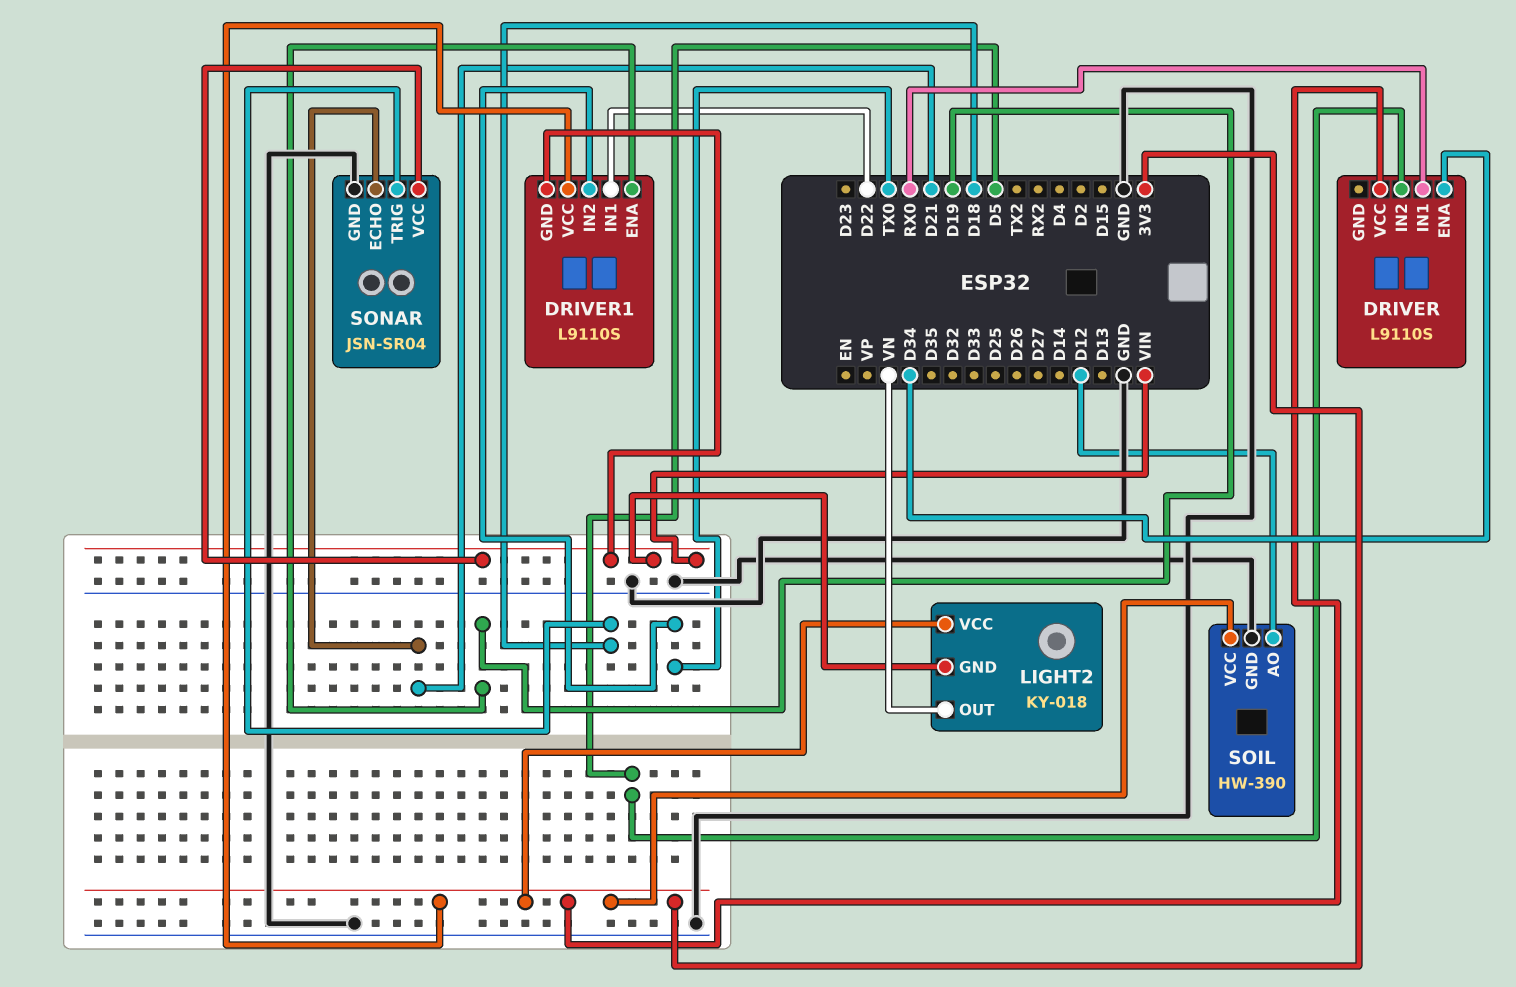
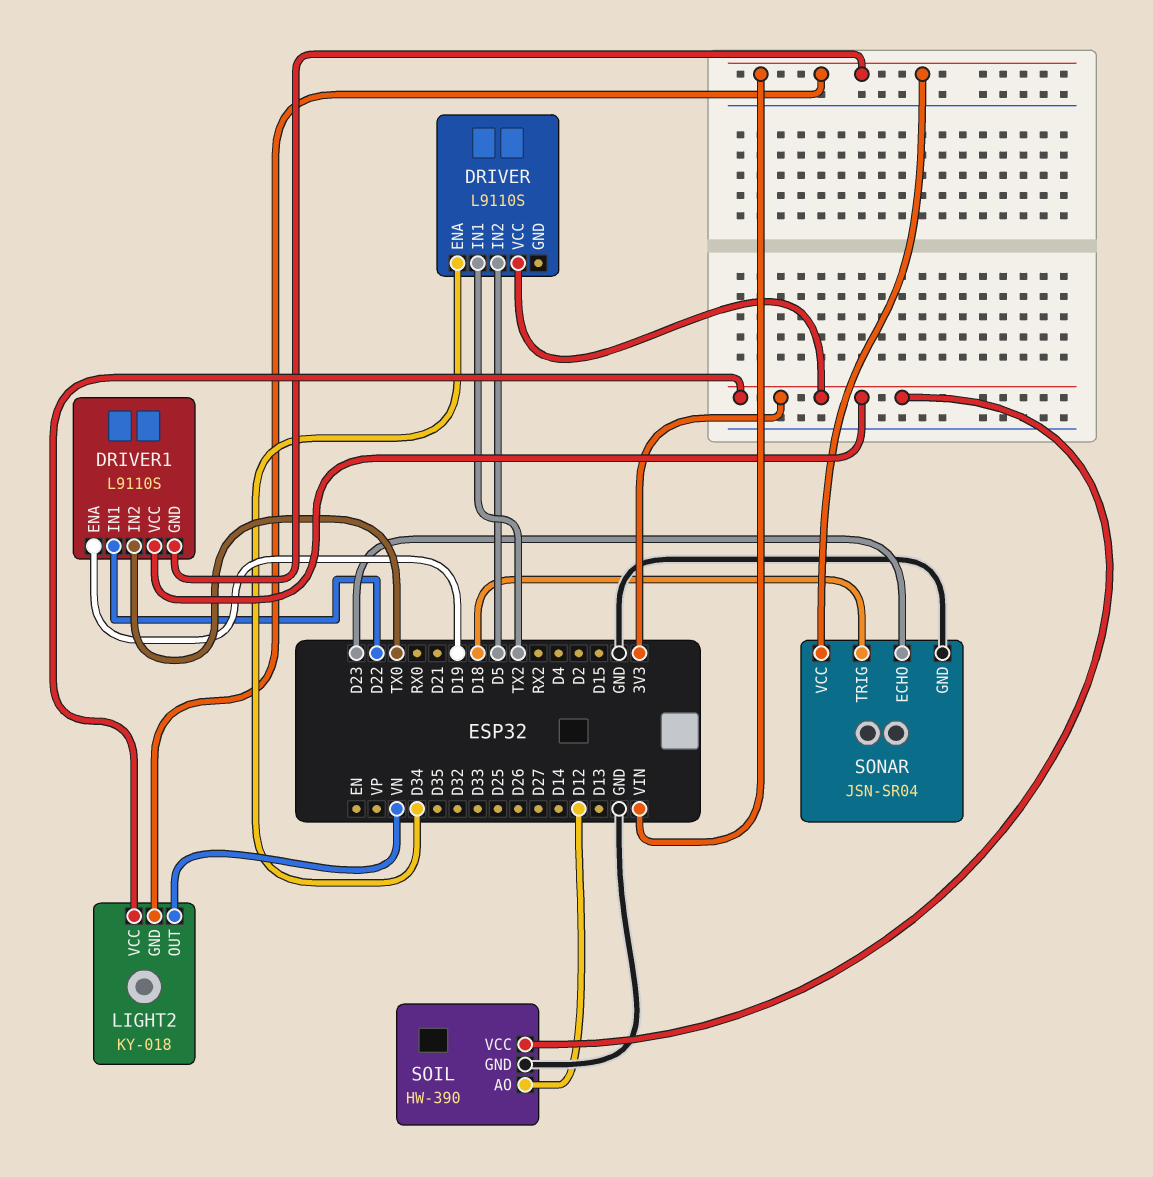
DRIVER pin IN1: RX0 -> TX2
SONAR pin ECHO: D21 -> D23

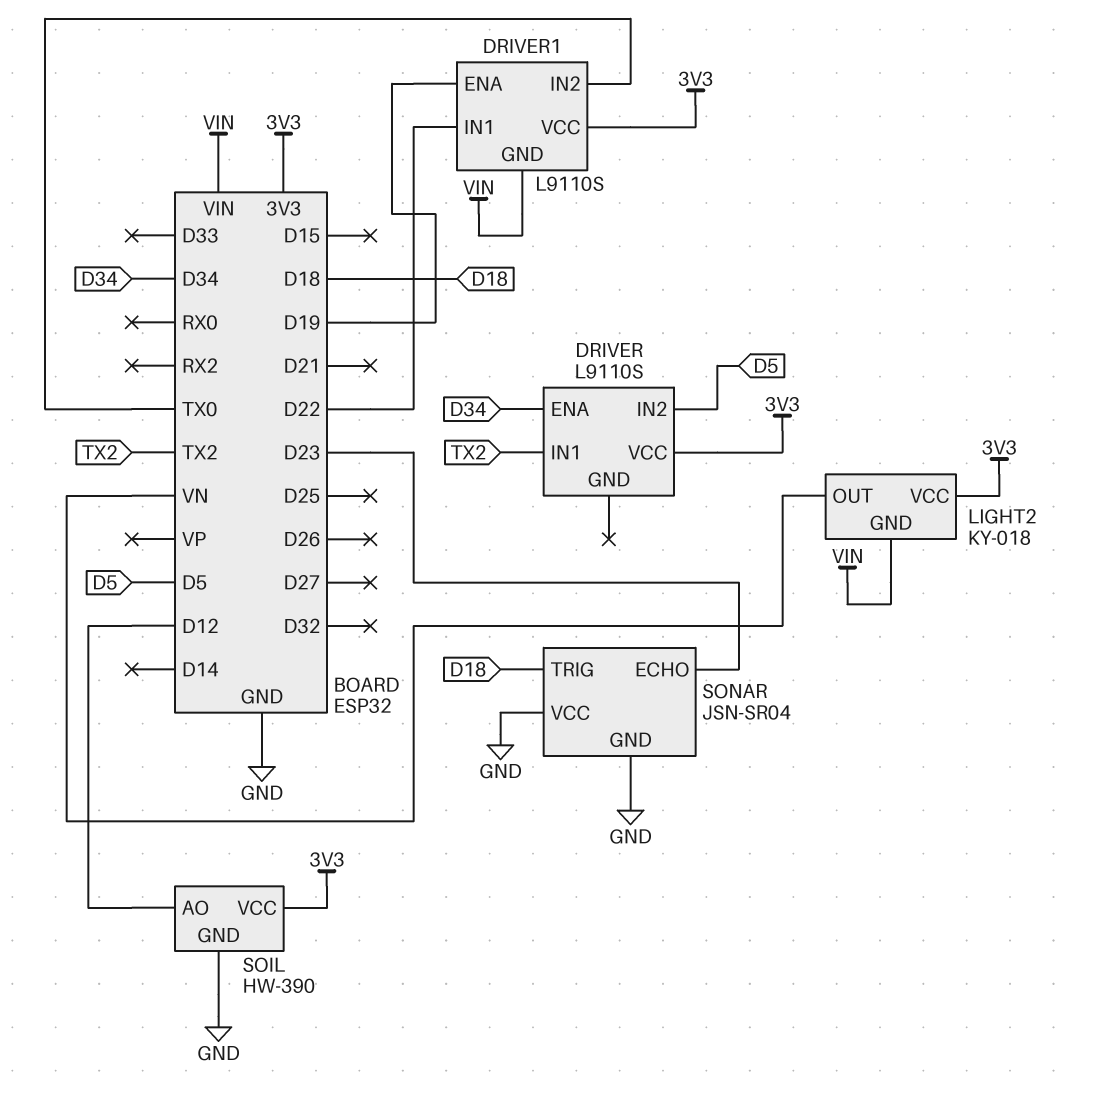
SONAR pin VCC: VIN -> GND

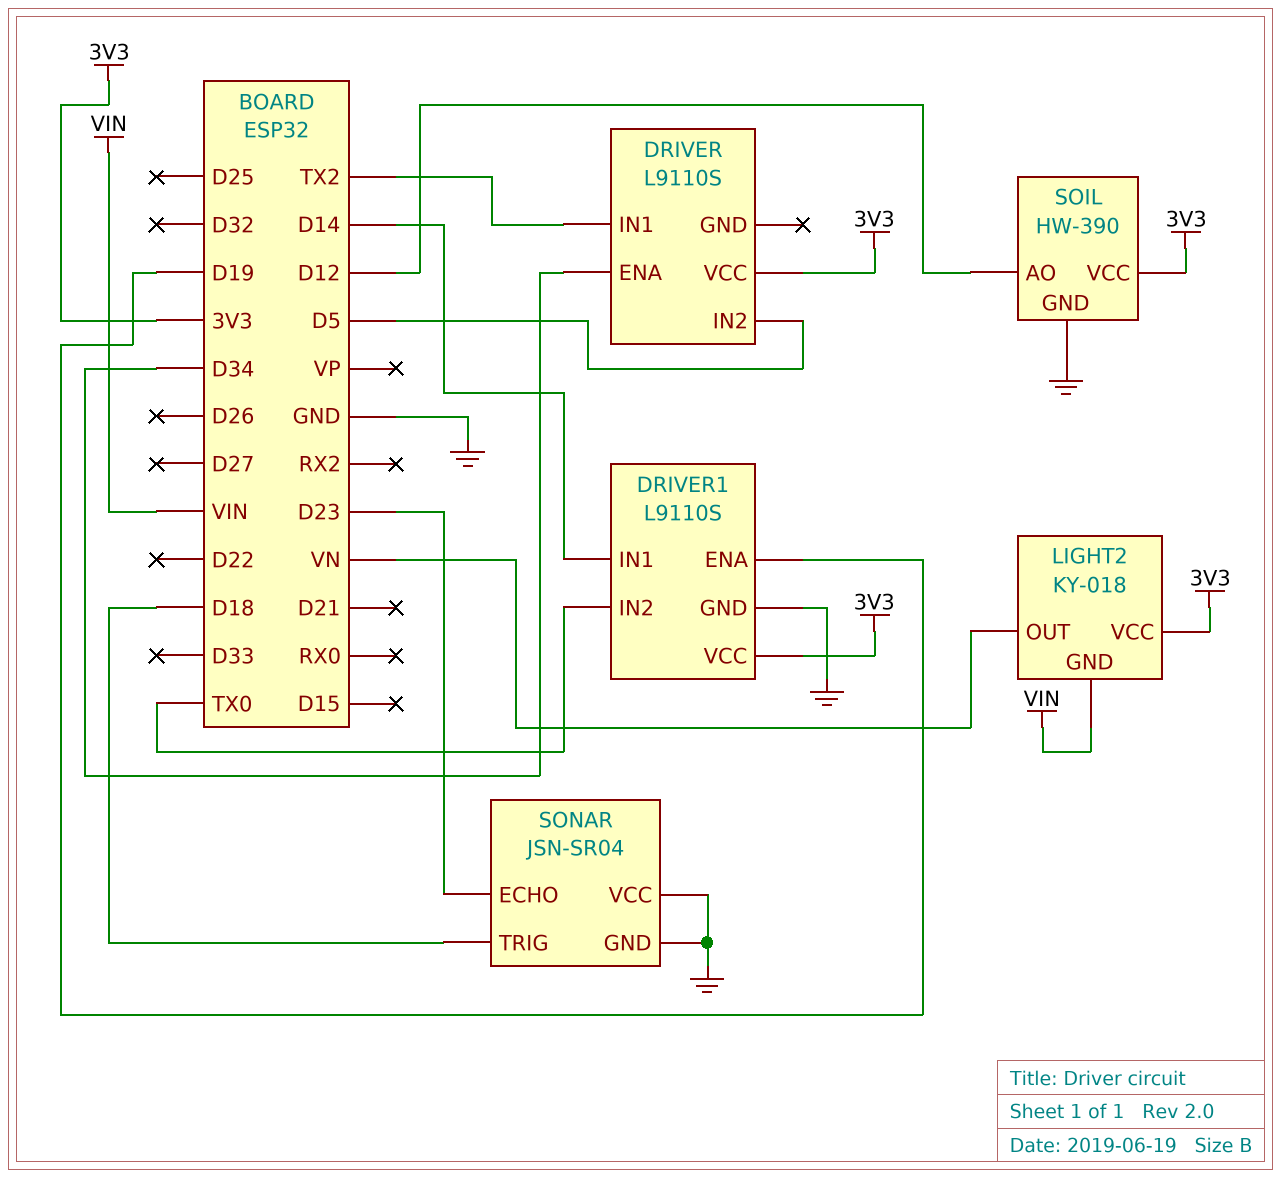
DRIVER1 pin GND: VIN -> GND
DRIVER1 pin IN1: D22 -> D14

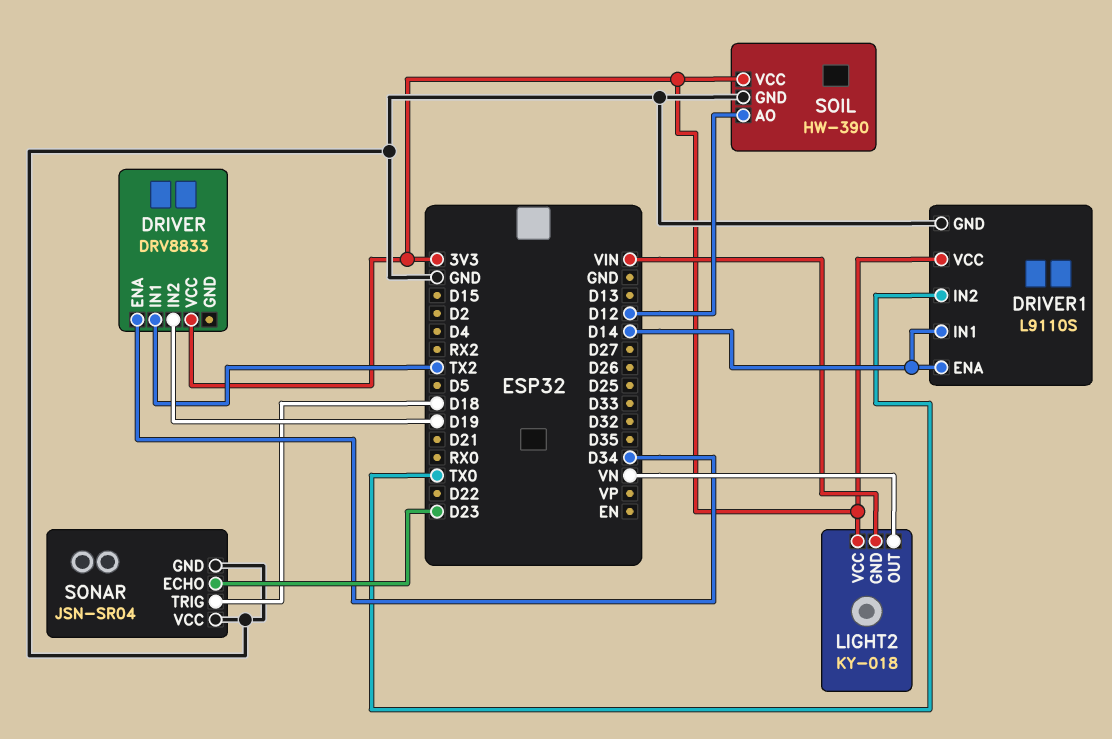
DRIVER: L9110S -> DRV8833
DRIVER pin IN2: D5 -> D19
DRIVER1 pin ENA: D19 -> D14

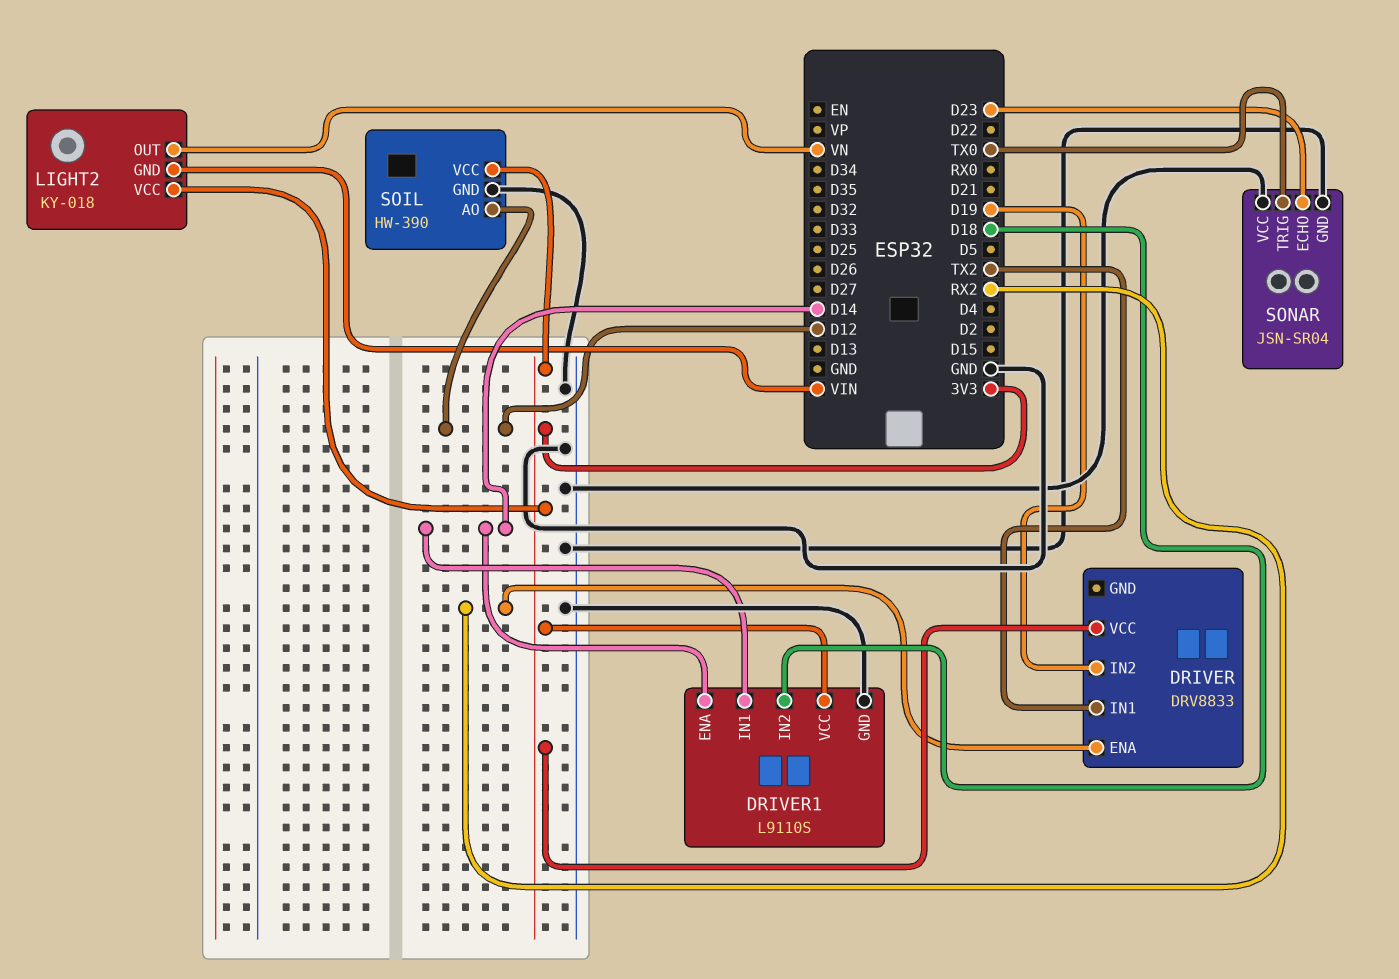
DRIVER pin ENA: D34 -> RX2
DRIVER1 pin IN2: TX0 -> D18
SONAR pin TRIG: D18 -> TX0

